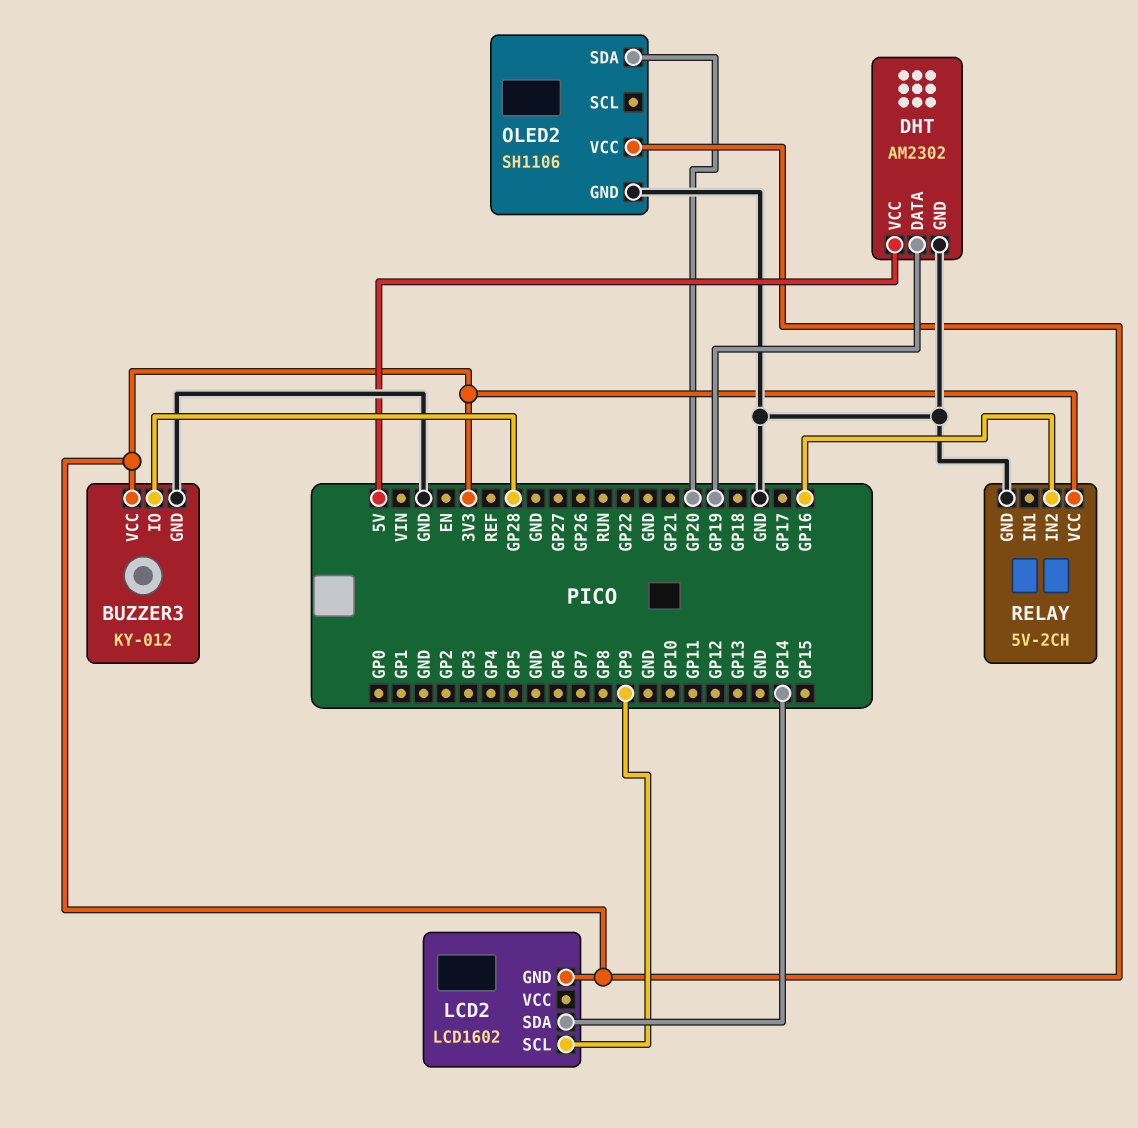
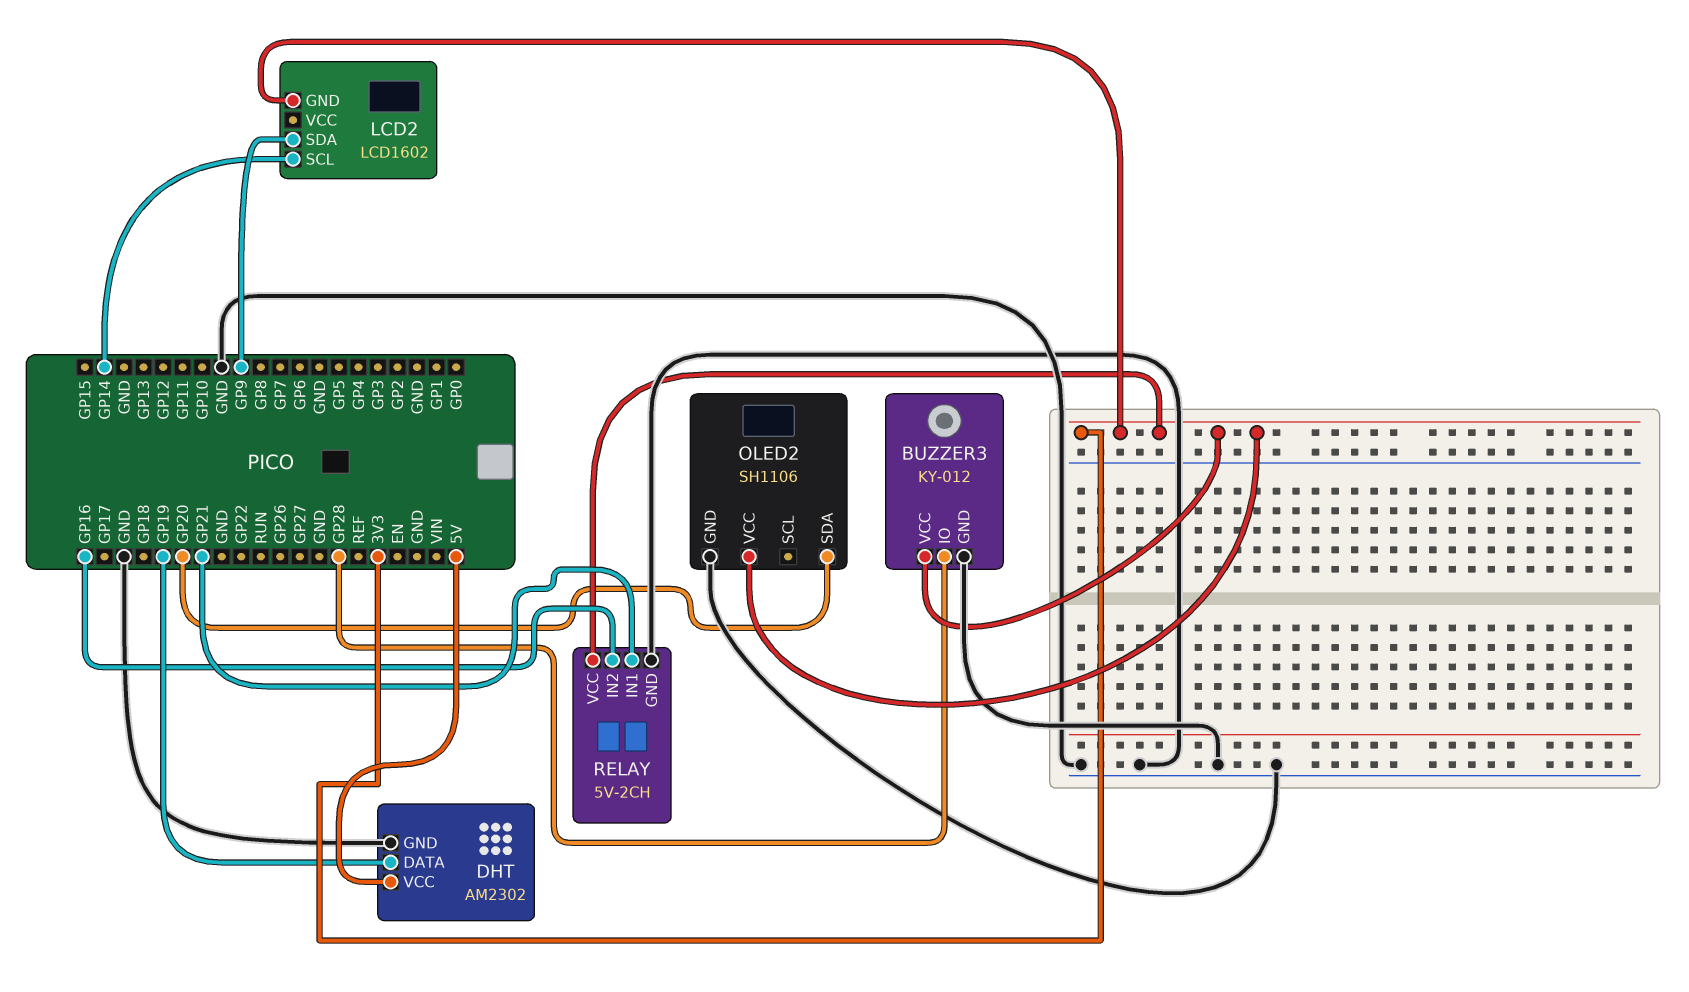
LCD2 pin SCL: GP9 -> GP14
LCD2 pin SDA: GP14 -> GP9
RELAY pin IN1: none -> GP21

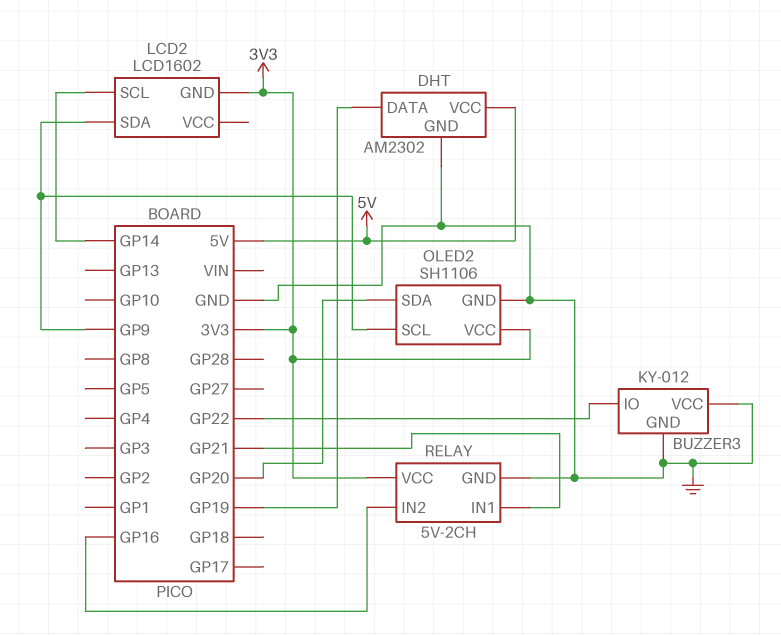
BUZZER3 pin IO: GP28 -> GP22
BUZZER3 pin VCC: 3V3 -> GND
OLED2 pin SCL: none -> GP9

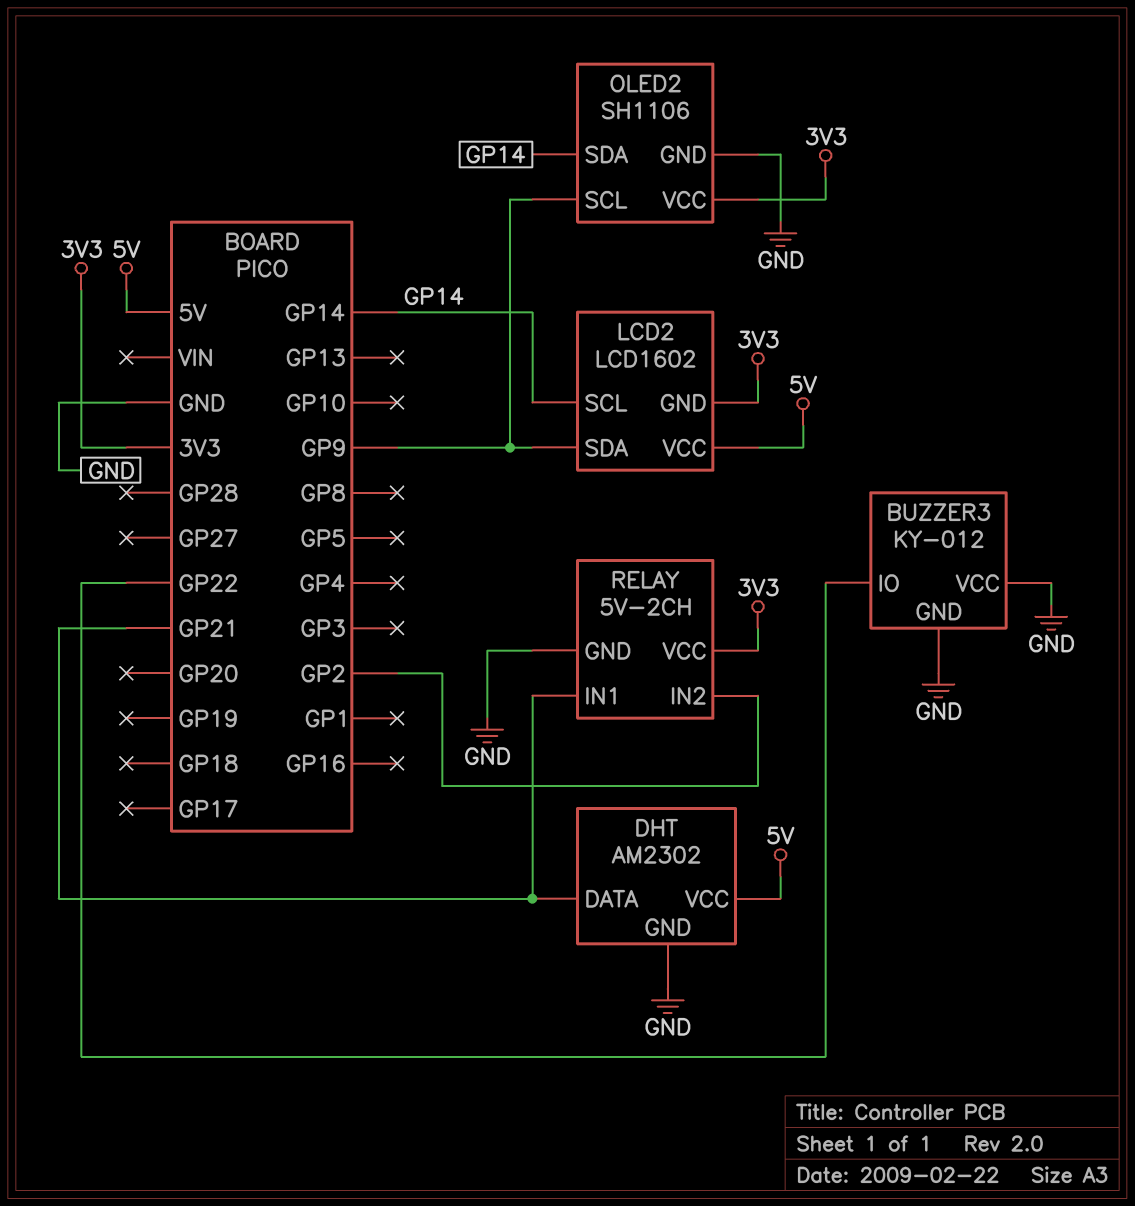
DHT pin DATA: GP19 -> GP21
LCD2 pin VCC: none -> 5V
OLED2 pin SDA: GP20 -> GP14
RELAY pin IN2: GP16 -> GP2

